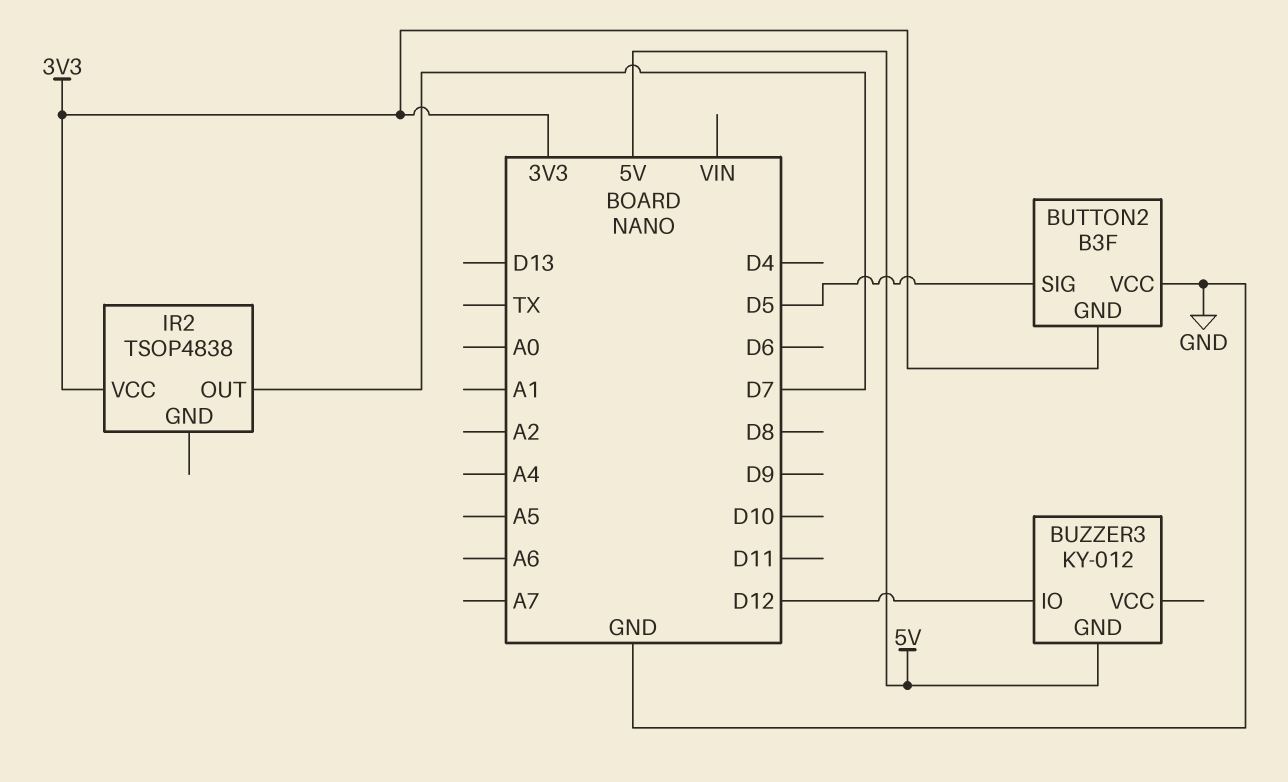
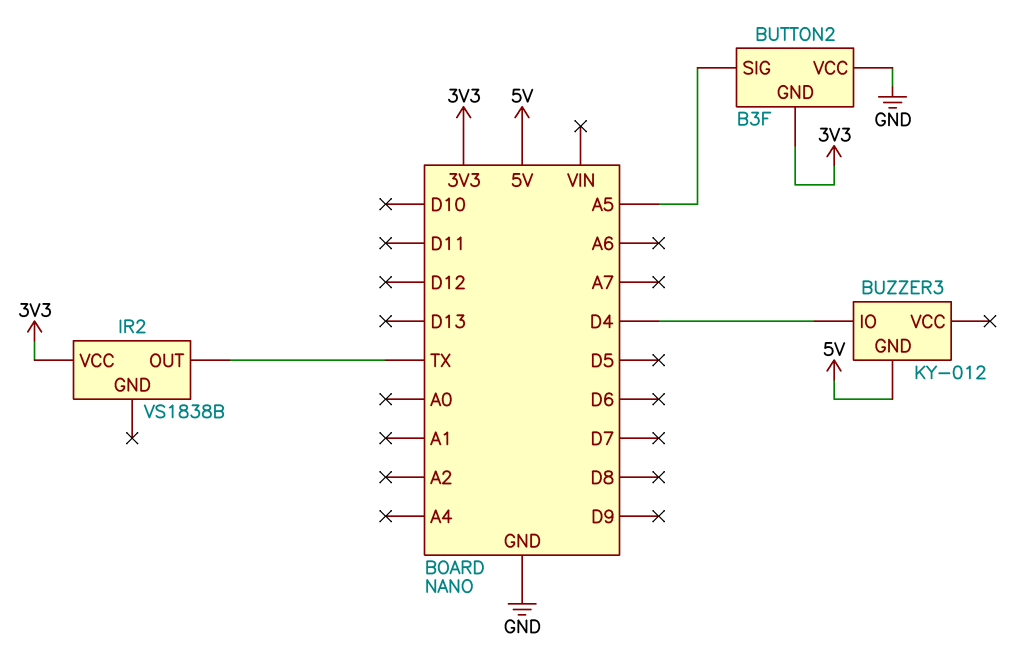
BUTTON2 pin SIG: D5 -> A5
BUZZER3 pin IO: D12 -> D4
IR2: TSOP4838 -> VS1838B
IR2 pin OUT: D7 -> TX

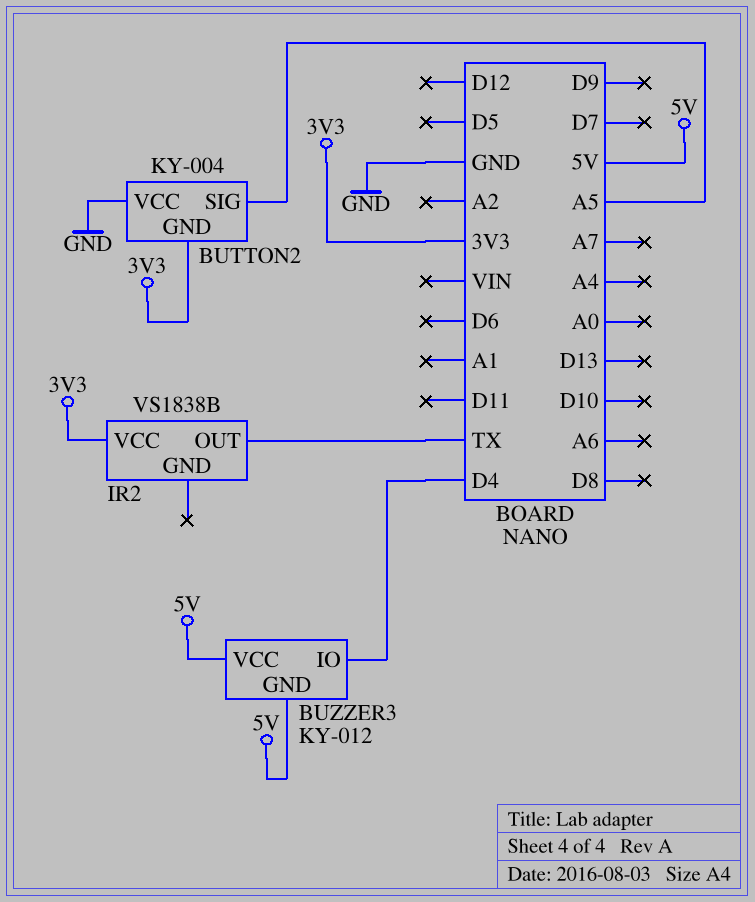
BUTTON2: B3F -> KY-004
BUZZER3 pin VCC: none -> 5V

